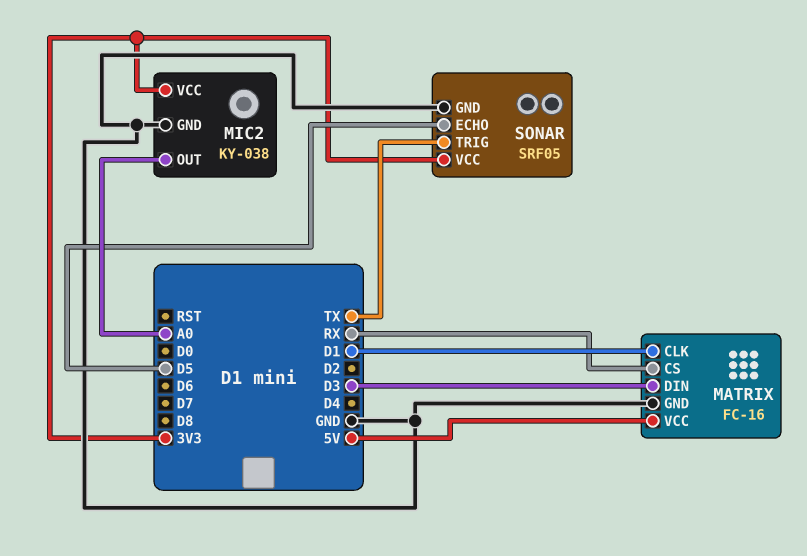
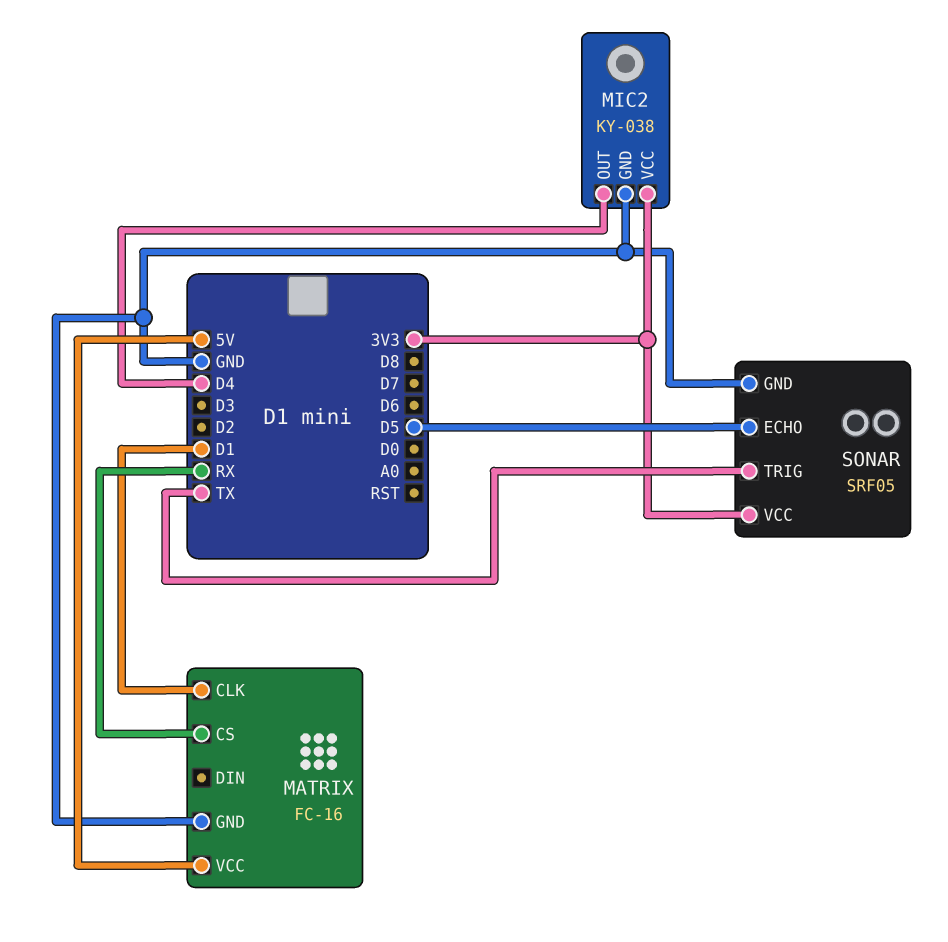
MATRIX pin DIN: D3 -> none
MIC2 pin OUT: A0 -> D4

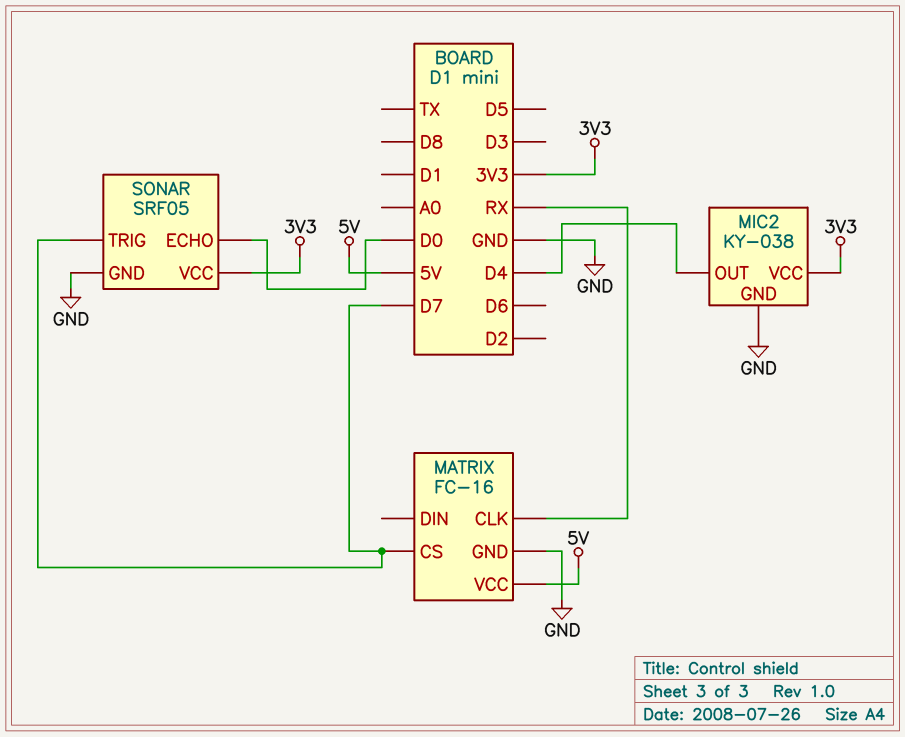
MATRIX pin CLK: D1 -> RX
MATRIX pin CS: RX -> D7
SONAR pin ECHO: D5 -> D0
SONAR pin TRIG: TX -> D7

